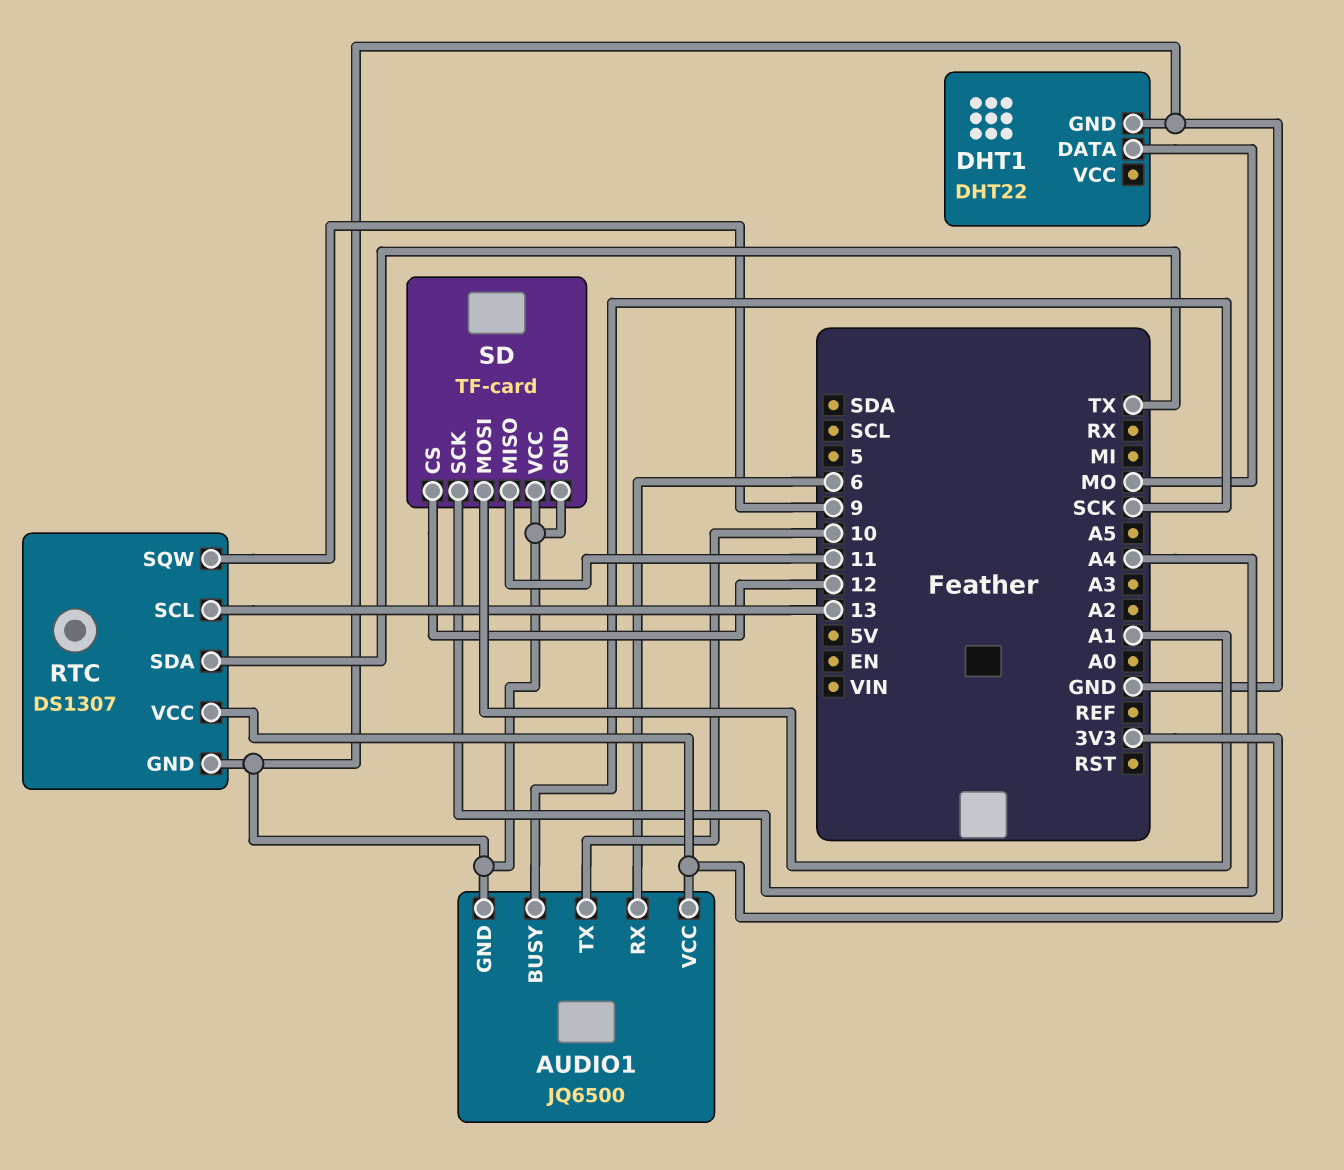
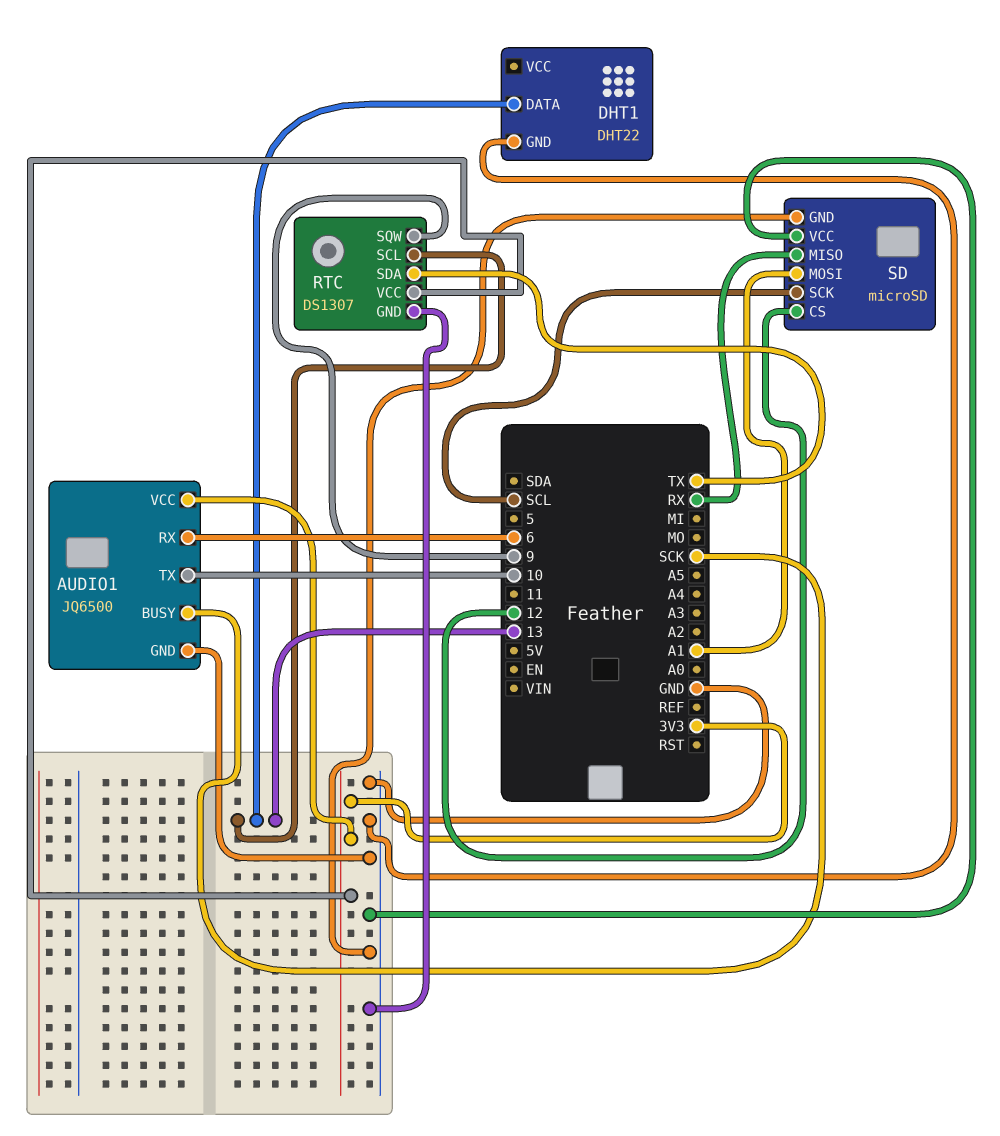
DHT1 pin DATA: MO -> 13
SD: TF-card -> microSD
SD pin MISO: 11 -> RX
SD pin SCK: A4 -> SCL

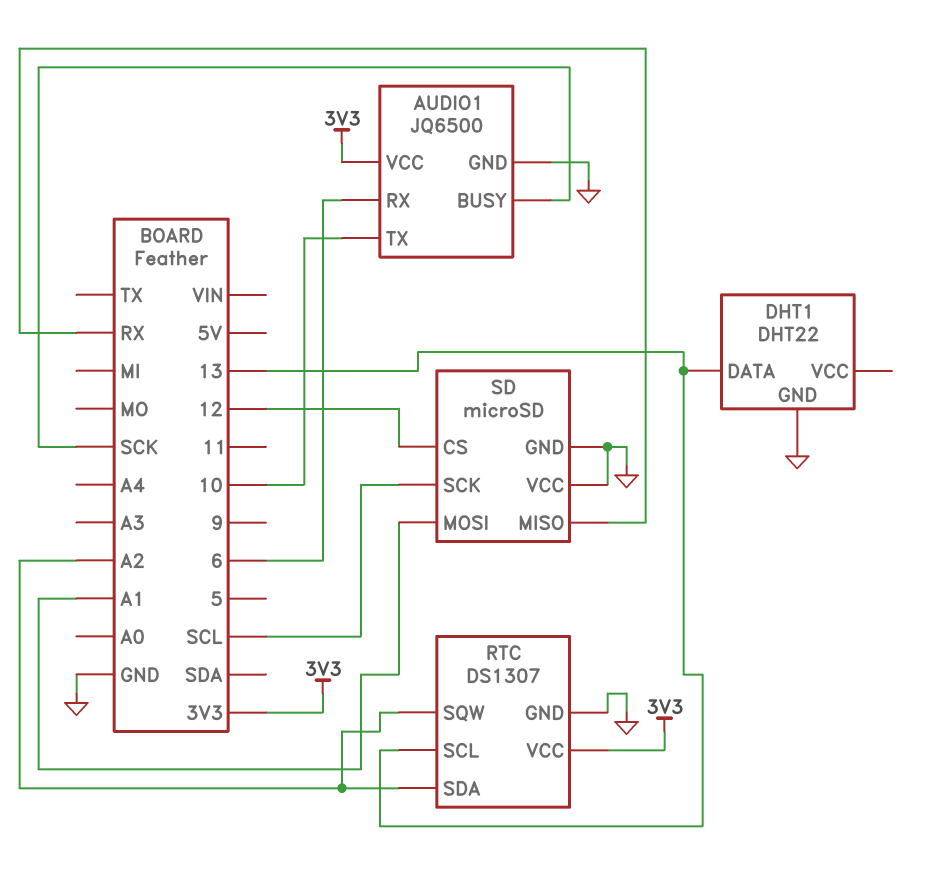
RTC pin SDA: TX -> A2
RTC pin SQW: 9 -> A2

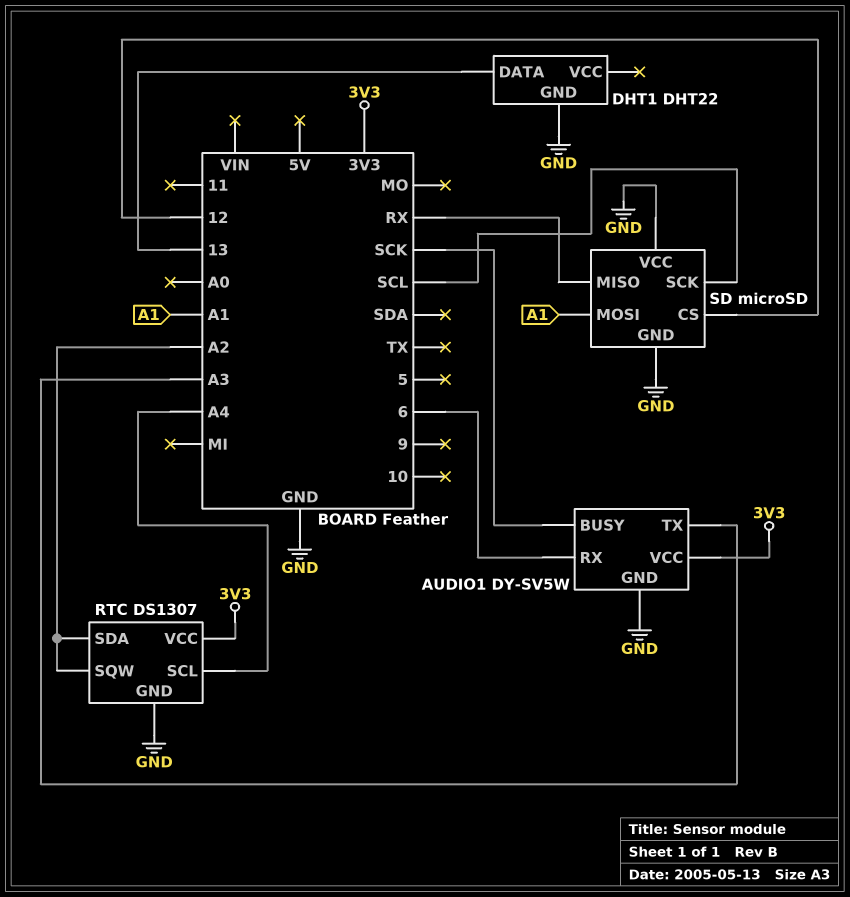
AUDIO1: JQ6500 -> DY-SV5W
AUDIO1 pin TX: 10 -> A3
RTC pin SCL: 13 -> A4

